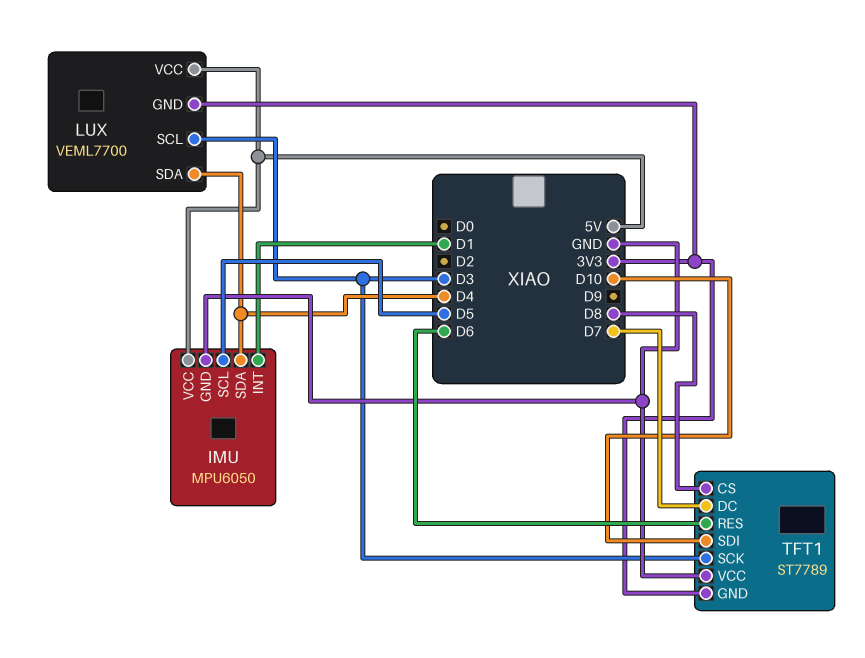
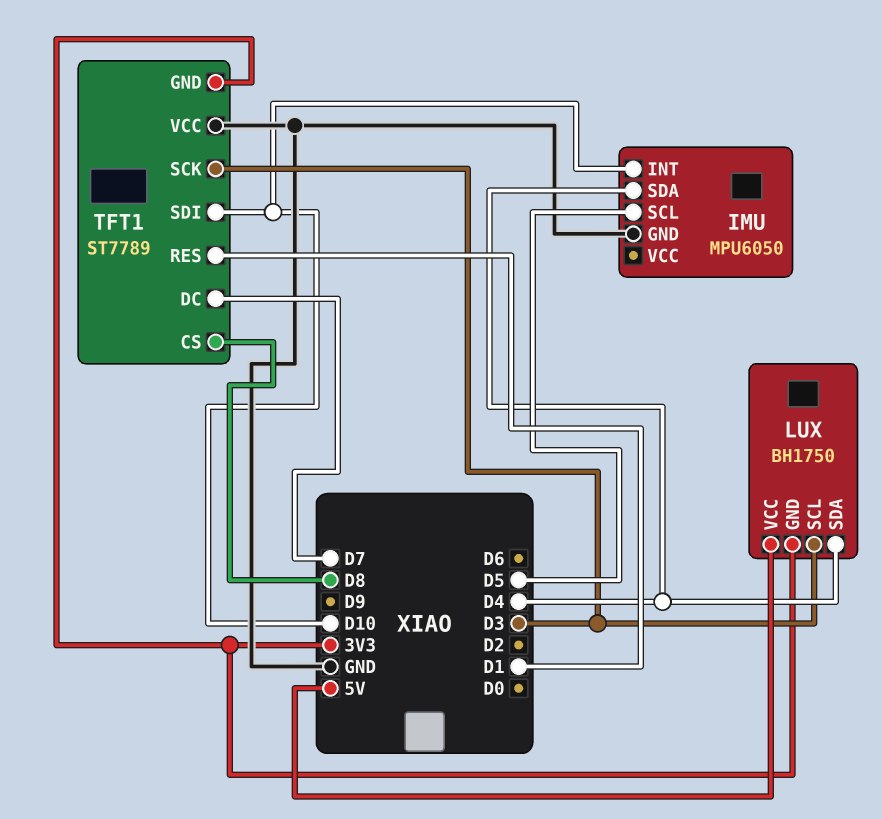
IMU pin INT: D1 -> D10
IMU pin VCC: 5V -> none
LUX: VEML7700 -> BH1750
TFT1 pin RES: D6 -> D1

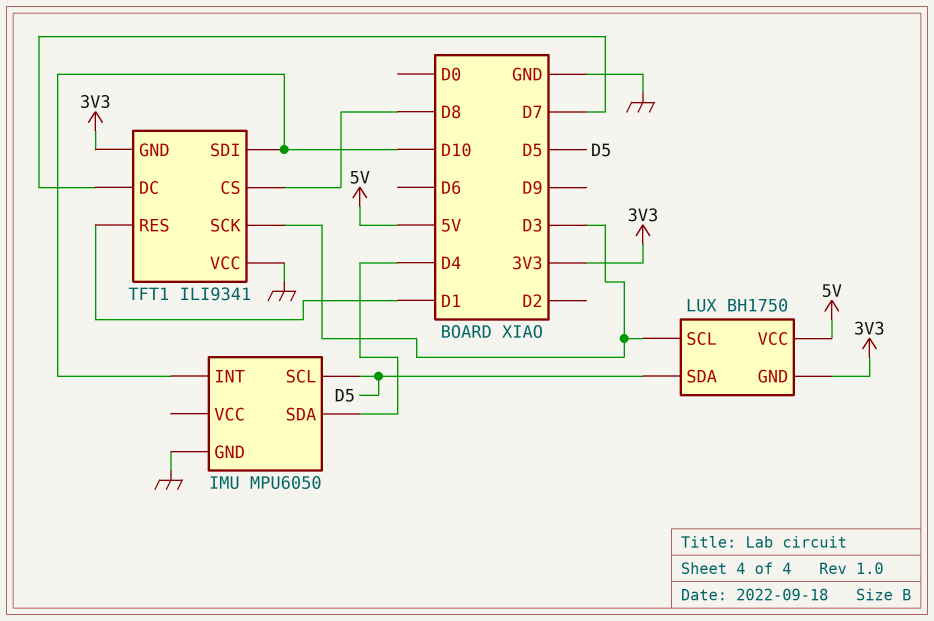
LUX pin SDA: D4 -> D5
TFT1: ST7789 -> ILI9341

